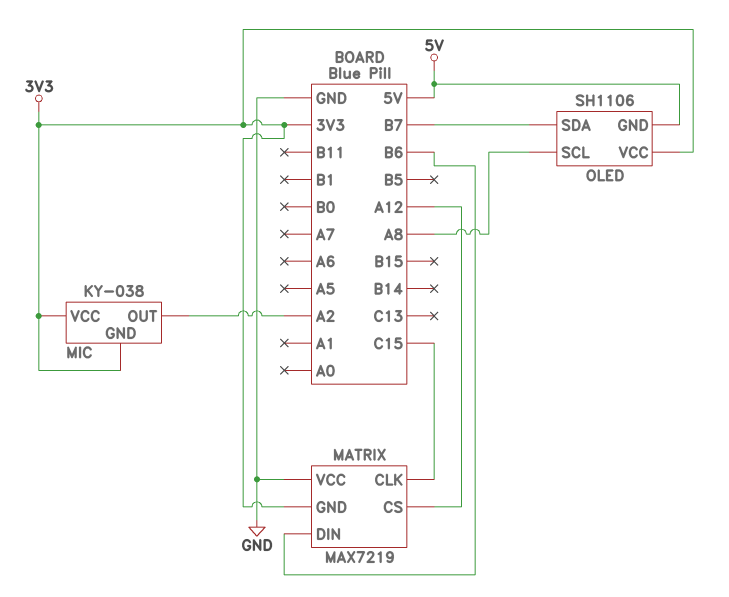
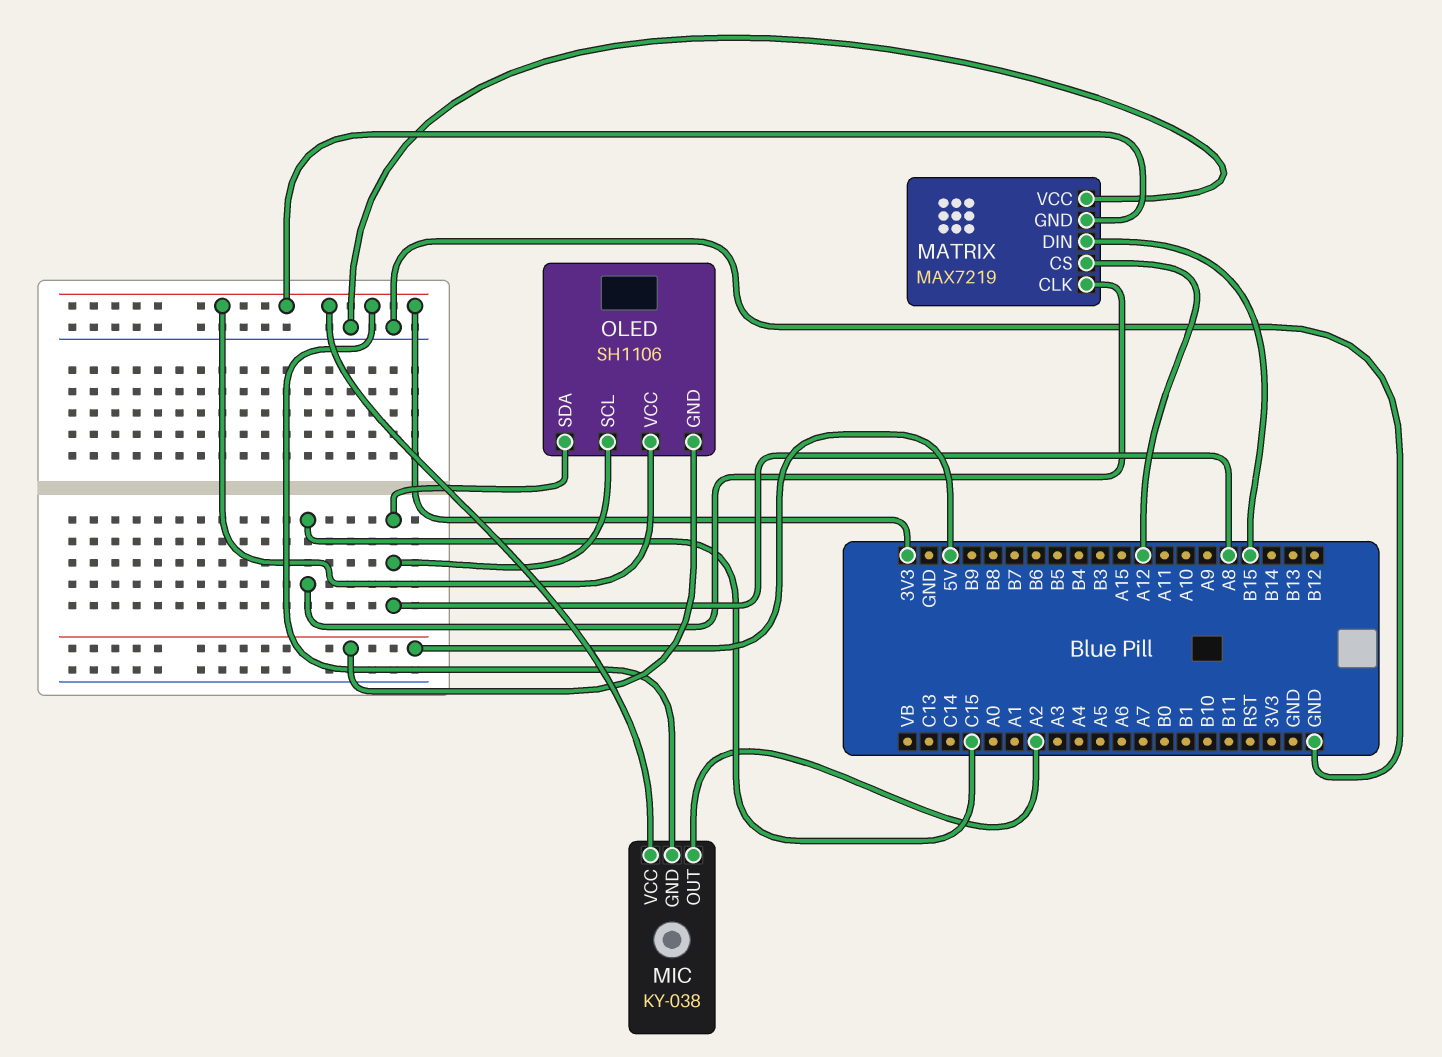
MATRIX pin DIN: B6 -> B15
OLED pin SDA: B7 -> A8

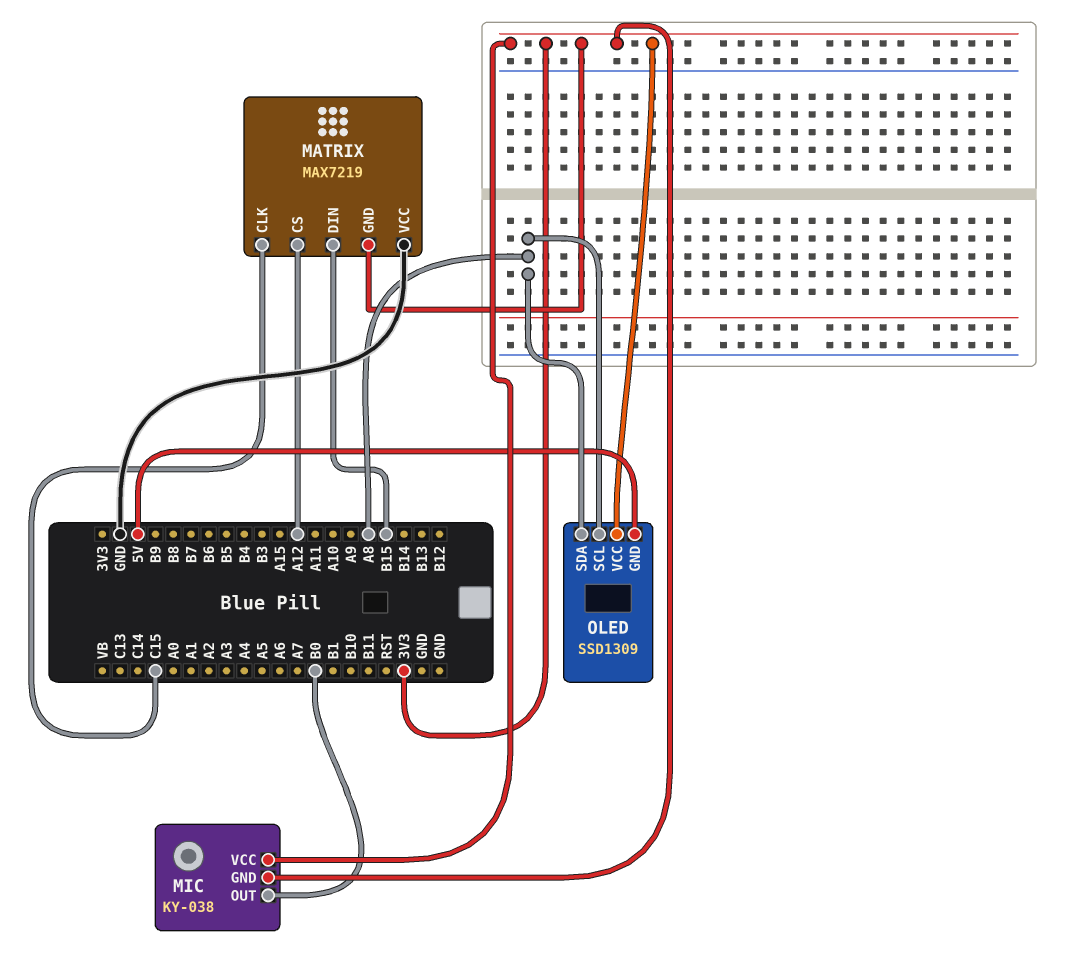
MIC pin OUT: A2 -> B0
OLED: SH1106 -> SSD1309

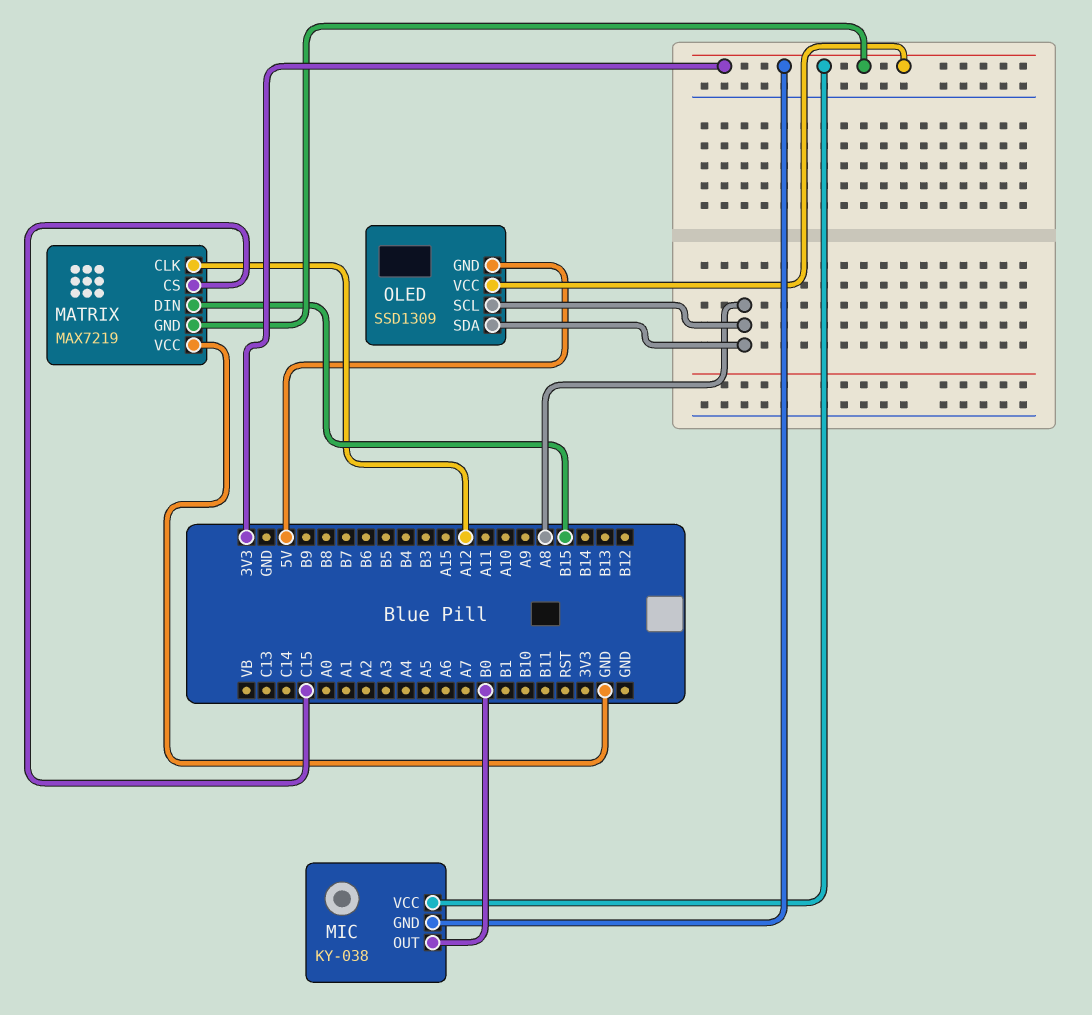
MATRIX pin CLK: C15 -> A12
MATRIX pin CS: A12 -> C15

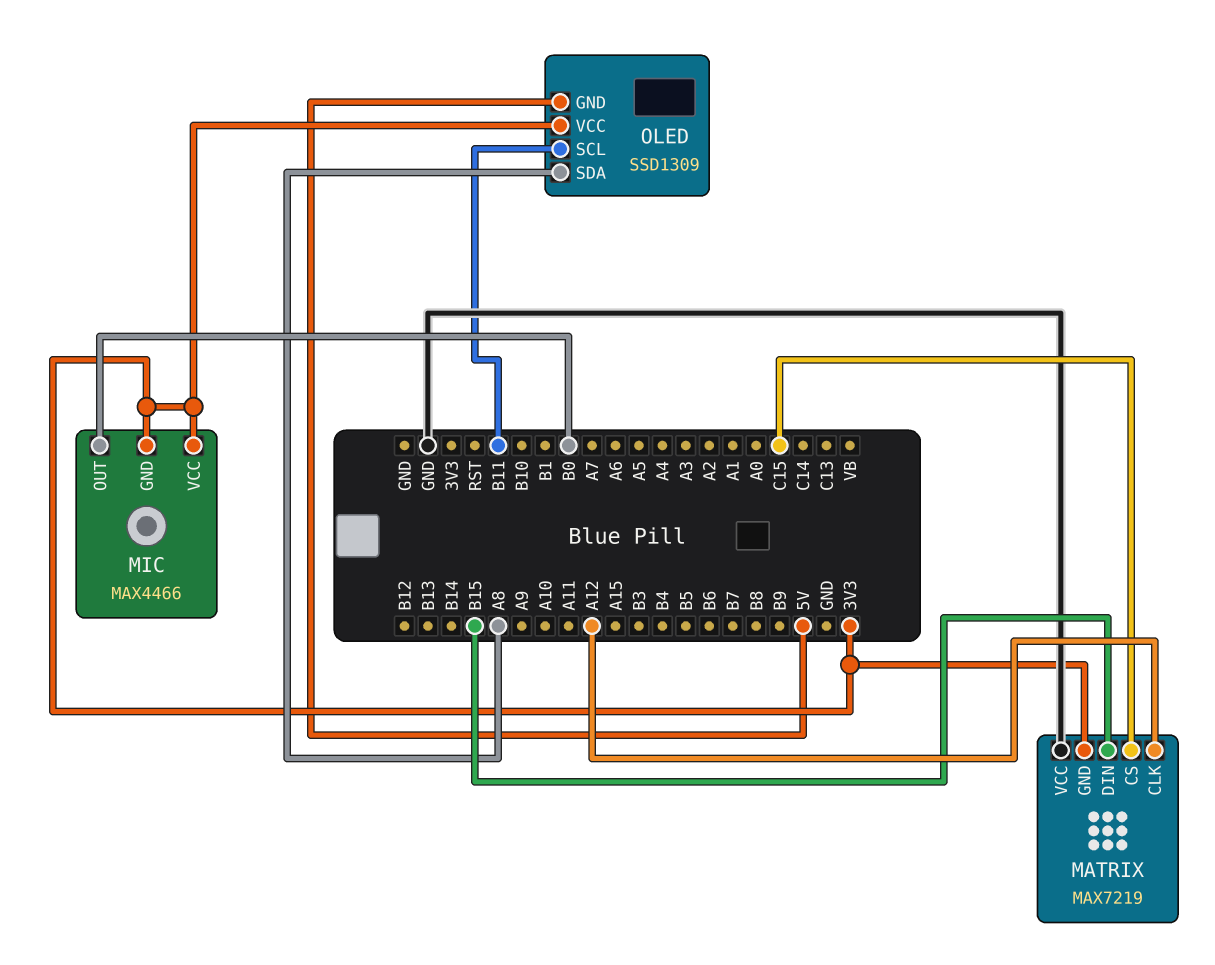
MIC: KY-038 -> MAX4466
OLED pin SCL: A8 -> B11

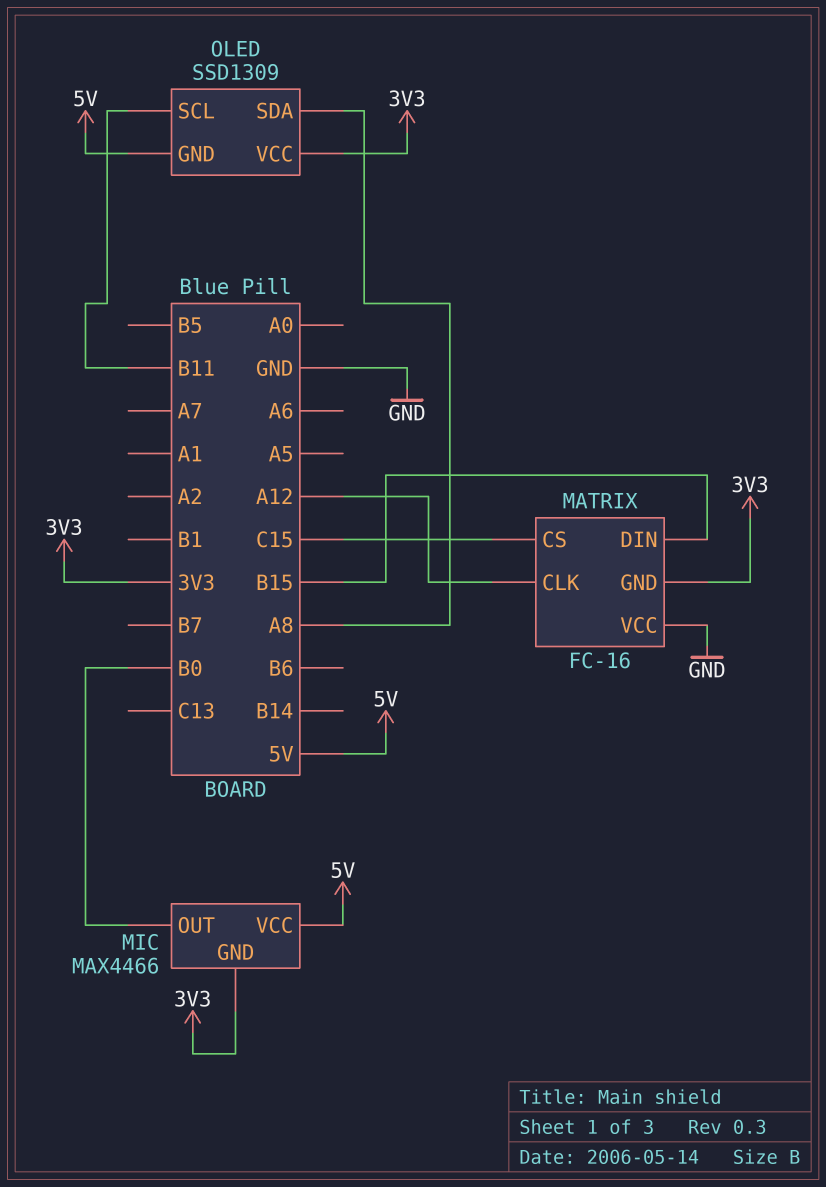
MATRIX: MAX7219 -> FC-16
MIC pin VCC: 3V3 -> 5V

